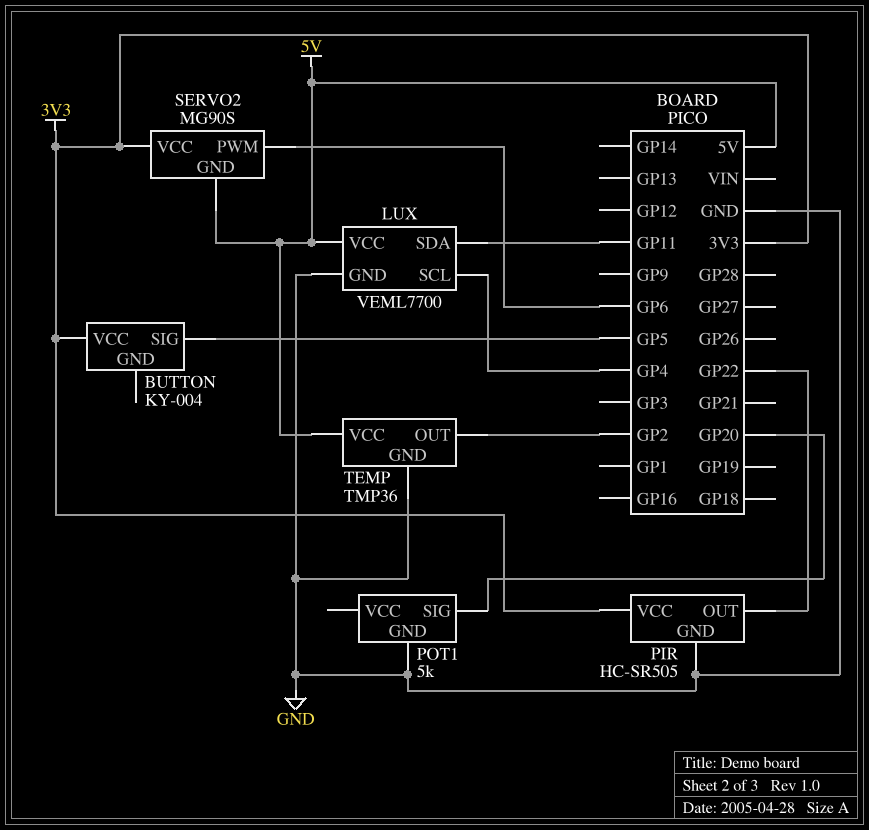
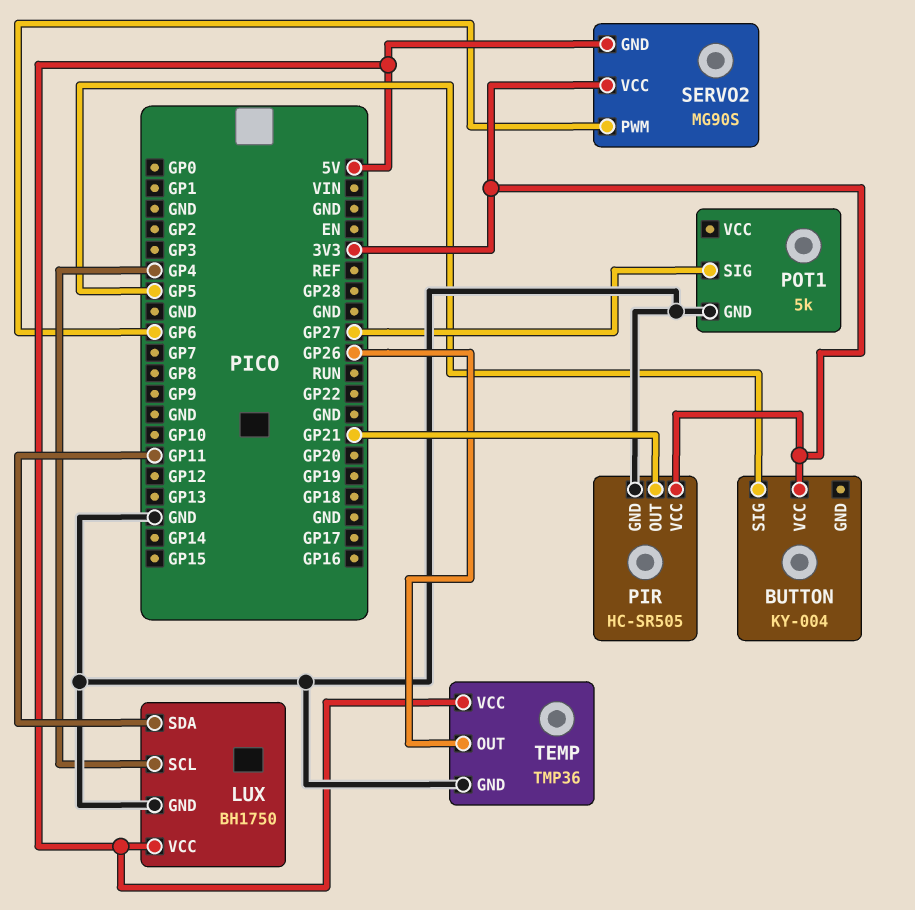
LUX: VEML7700 -> BH1750
PIR pin OUT: GP22 -> GP21
POT1 pin SIG: GP20 -> GP27
TEMP pin OUT: GP2 -> GP26

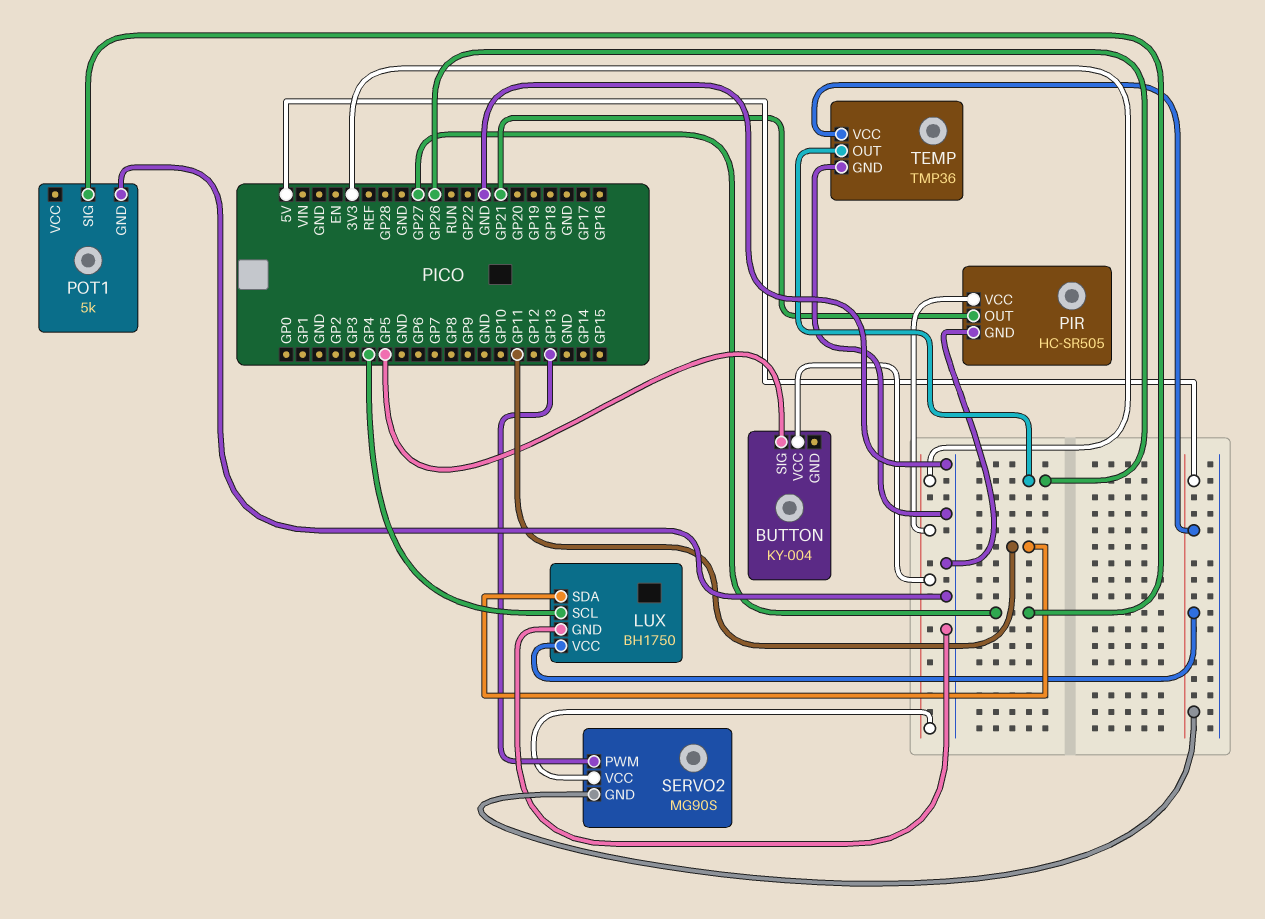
SERVO2 pin PWM: GP6 -> GP13

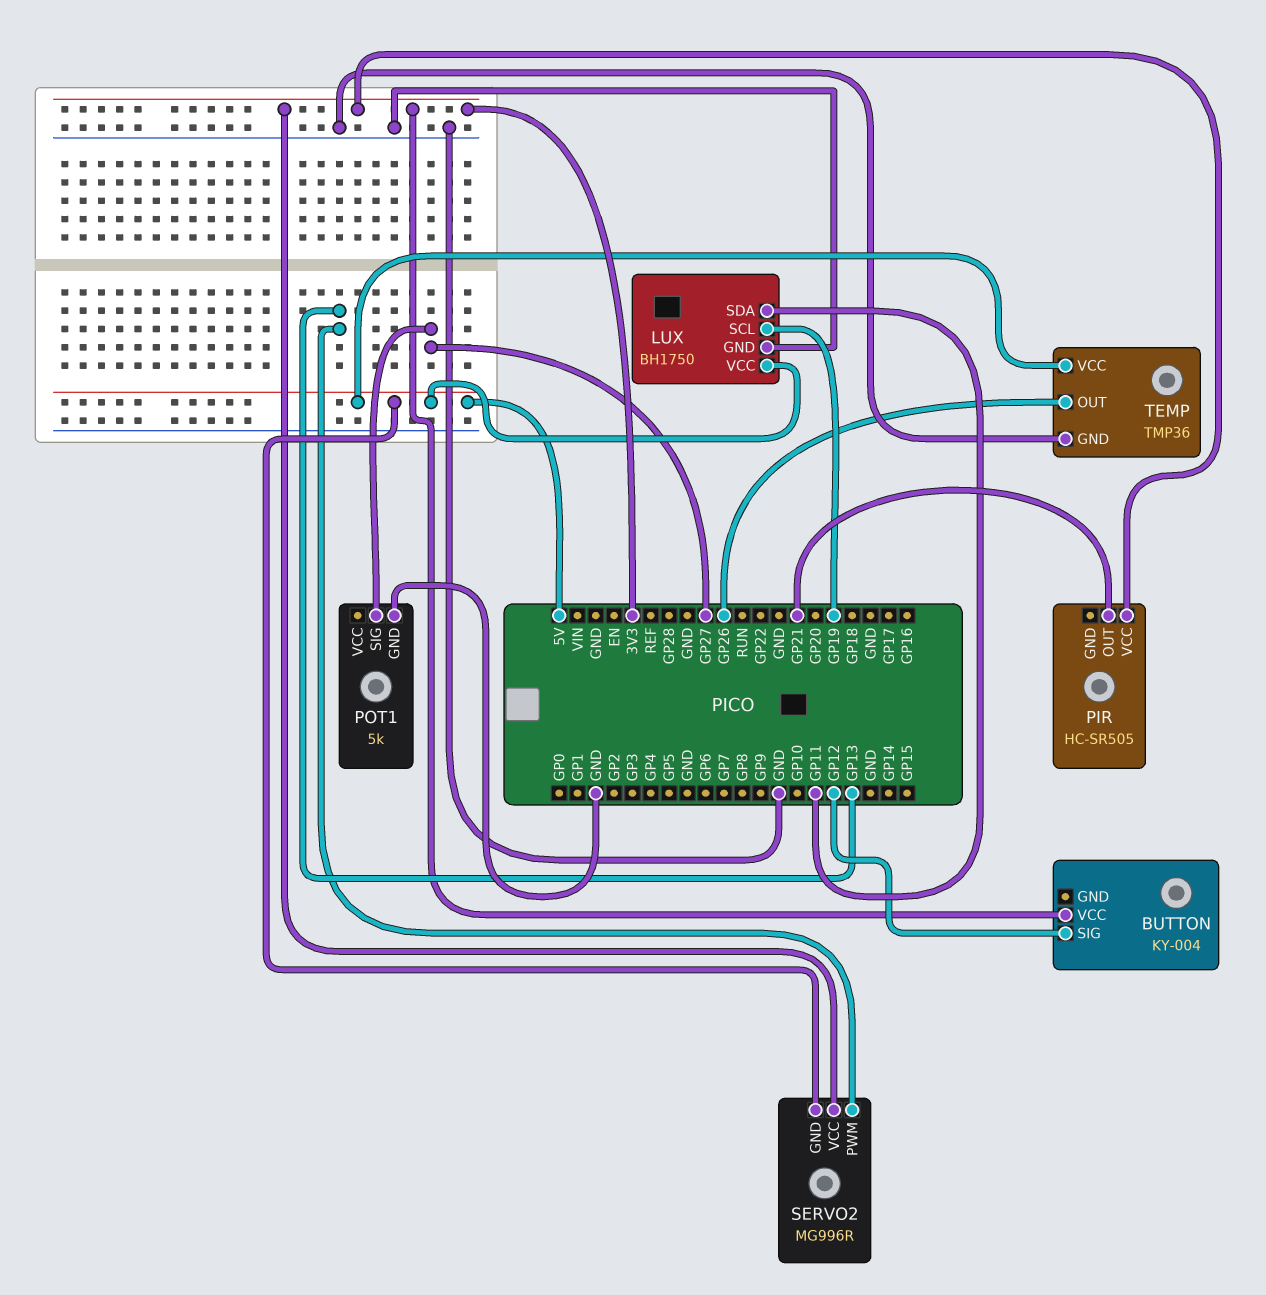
BUTTON pin SIG: GP5 -> GP12
LUX pin SCL: GP4 -> GP19
PIR pin GND: GND -> none
SERVO2: MG90S -> MG996R

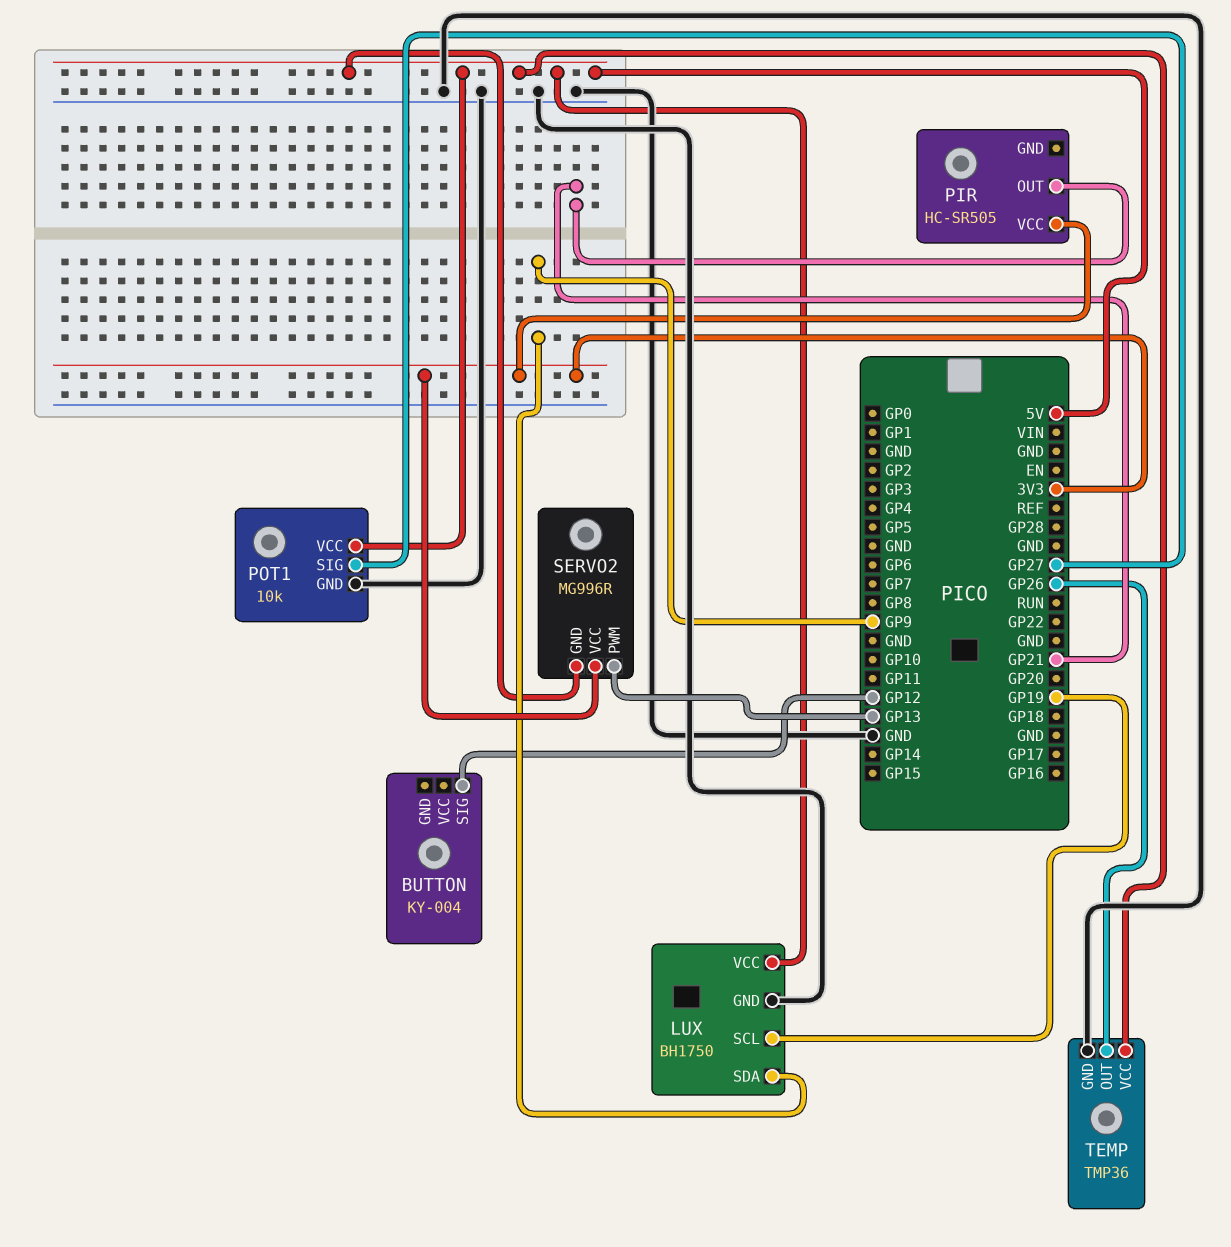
BUTTON pin VCC: 3V3 -> none
LUX pin SDA: GP11 -> GP9
POT1: 5k -> 10k
POT1 pin VCC: none -> 5V

